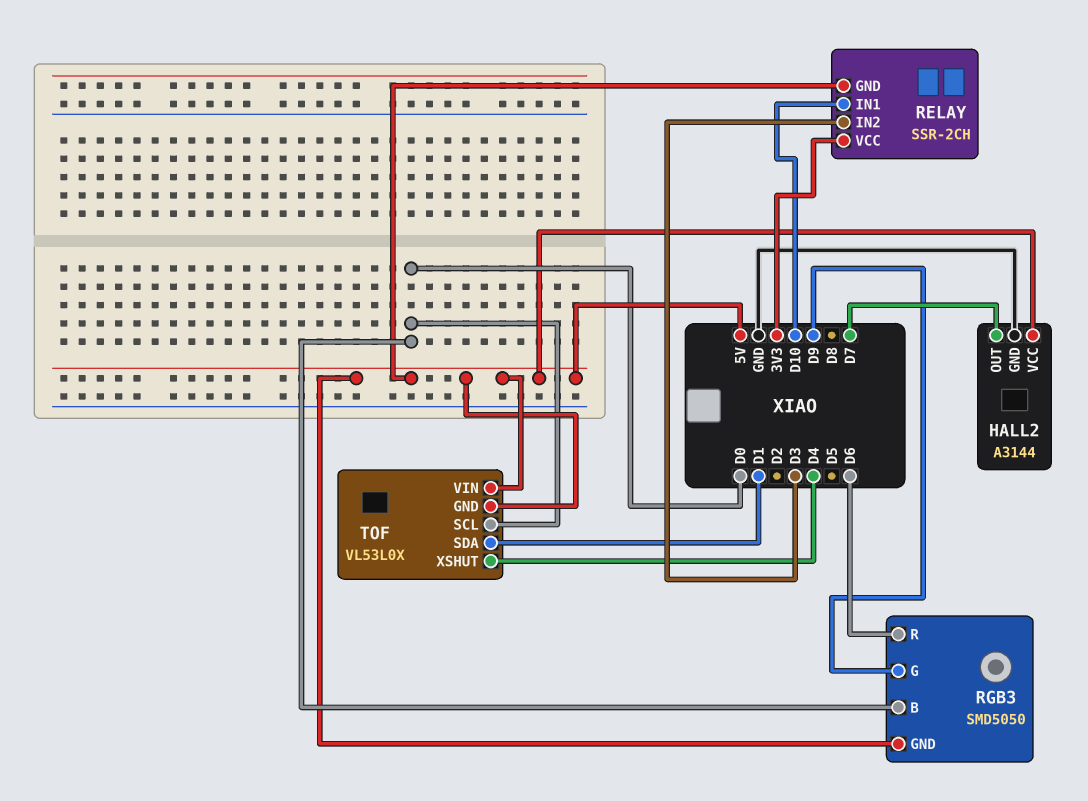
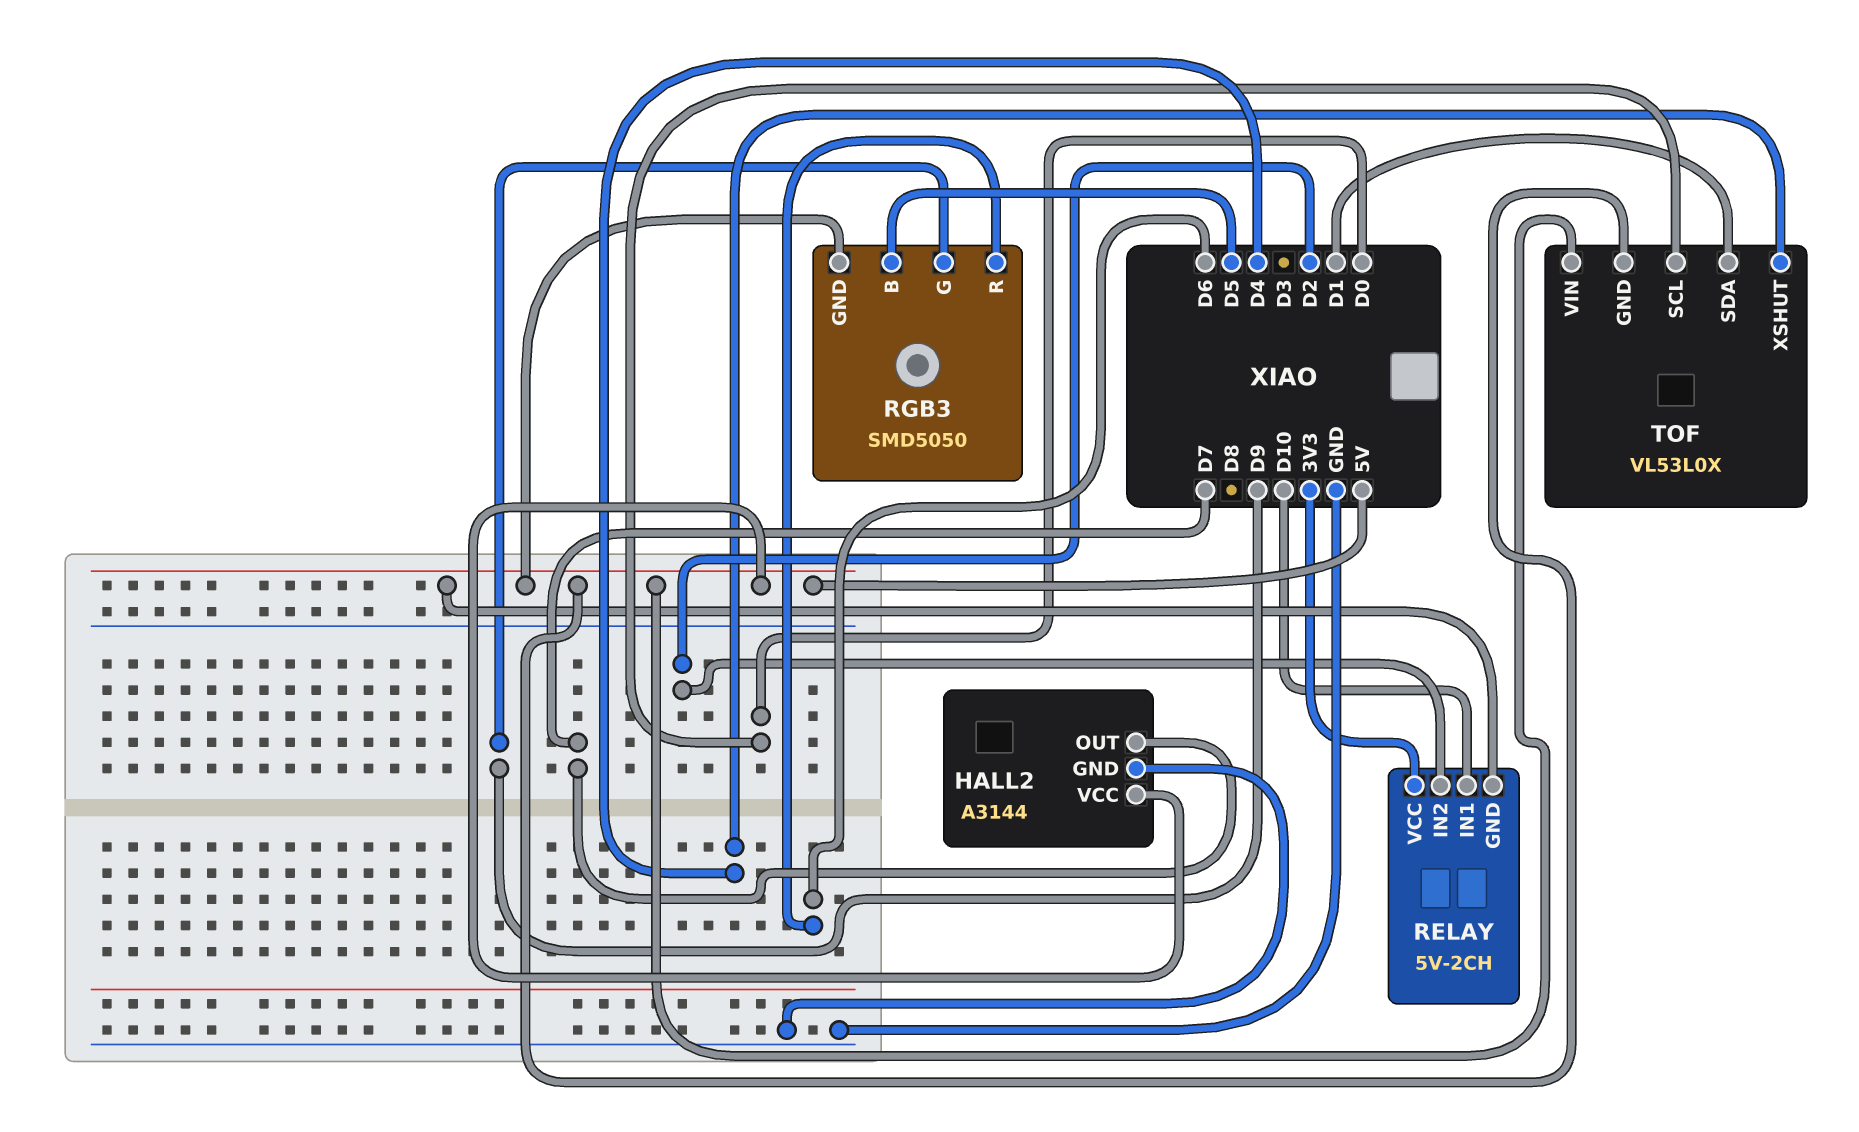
RELAY: SSR-2CH -> 5V-2CH
RELAY pin IN2: D3 -> D2
RGB3 pin B: D0 -> D5

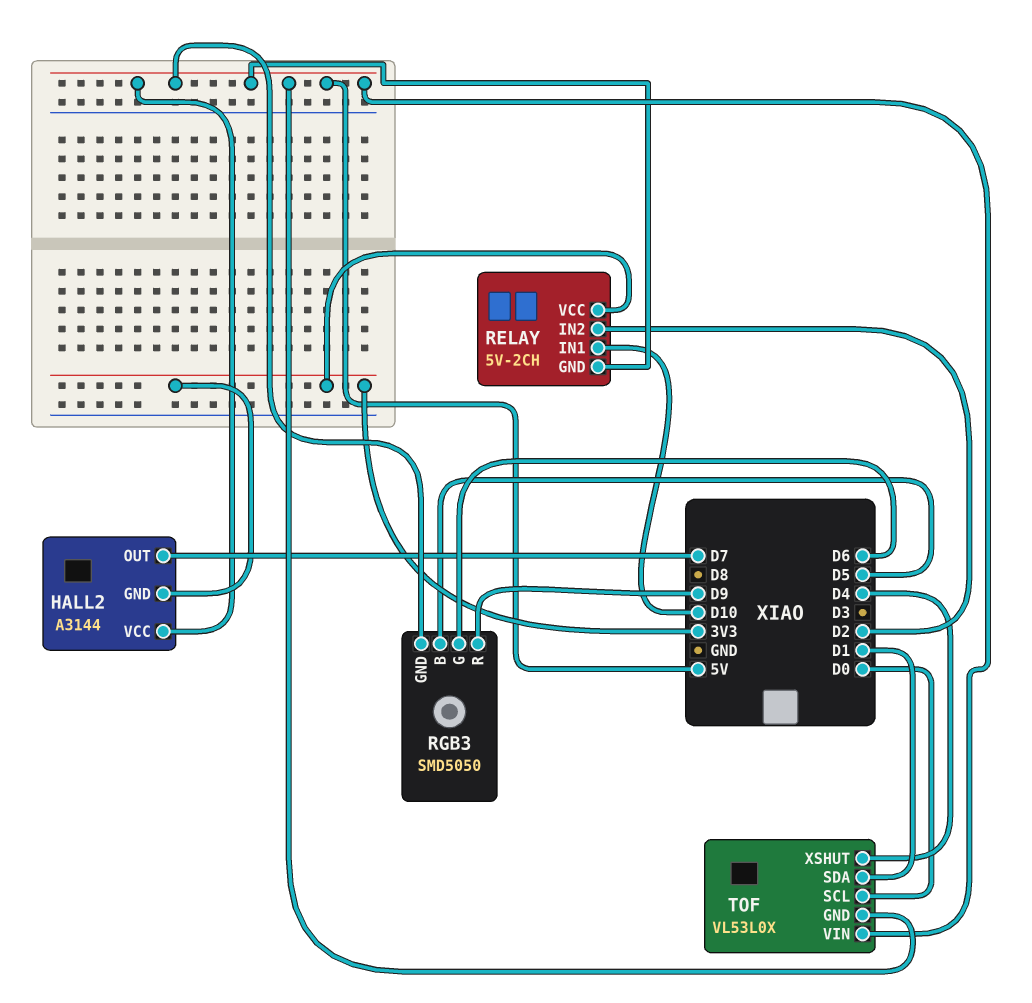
HALL2 pin GND: GND -> 3V3
RGB3 pin G: D9 -> D6
RGB3 pin R: D6 -> D9

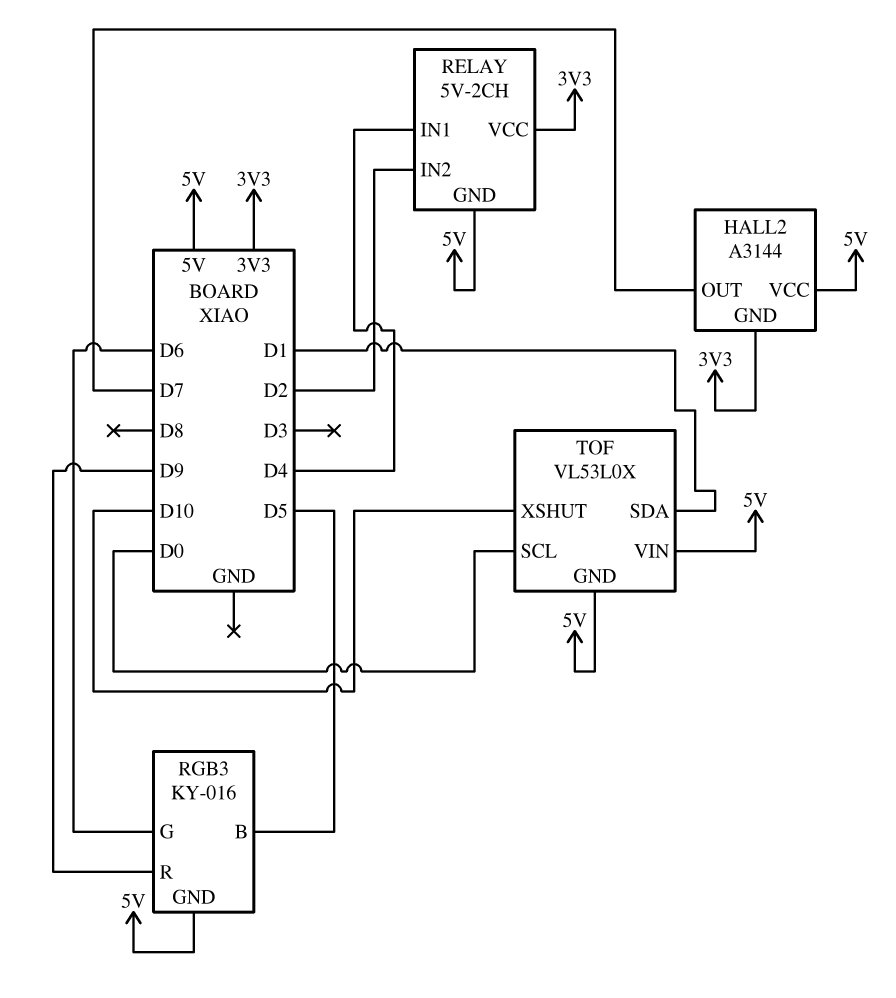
RELAY pin IN1: D10 -> D4
RGB3: SMD5050 -> KY-016
TOF pin XSHUT: D4 -> D10

